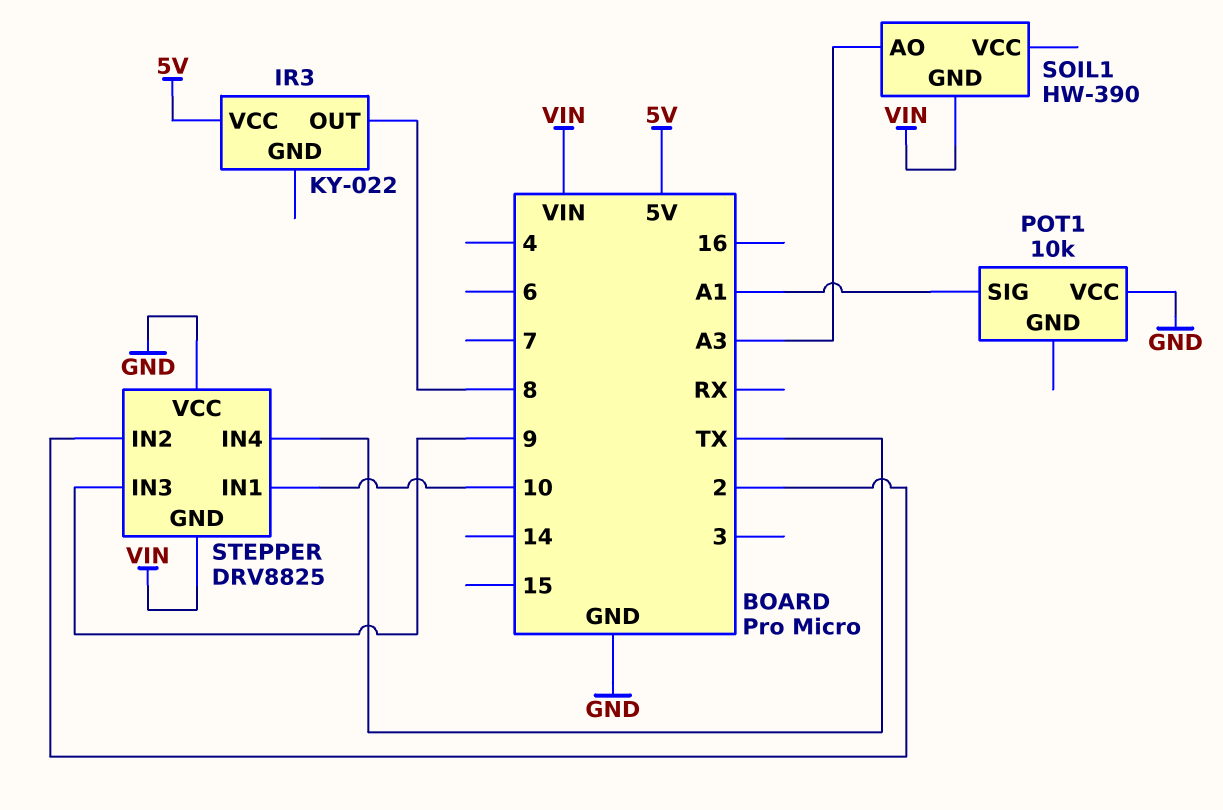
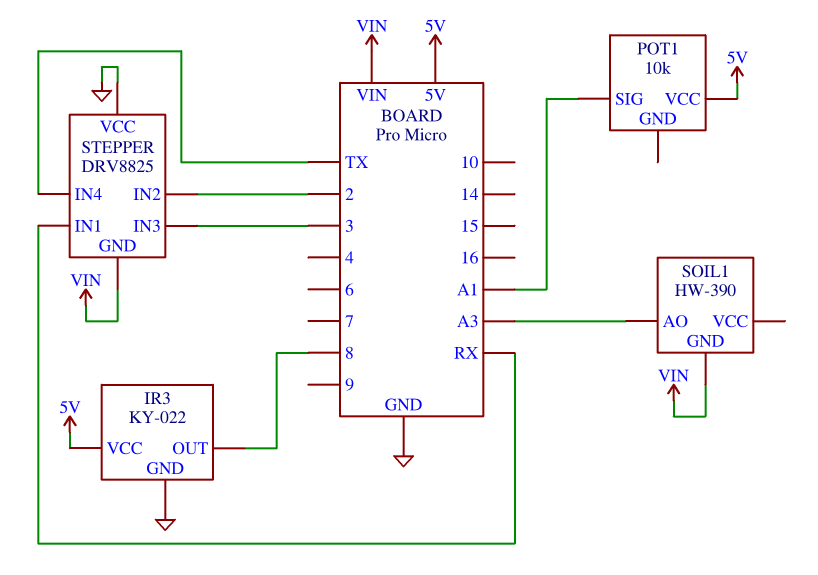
IR3 pin GND: none -> GND
POT1 pin VCC: GND -> 5V
STEPPER pin IN1: 10 -> RX
STEPPER pin IN3: 9 -> 3

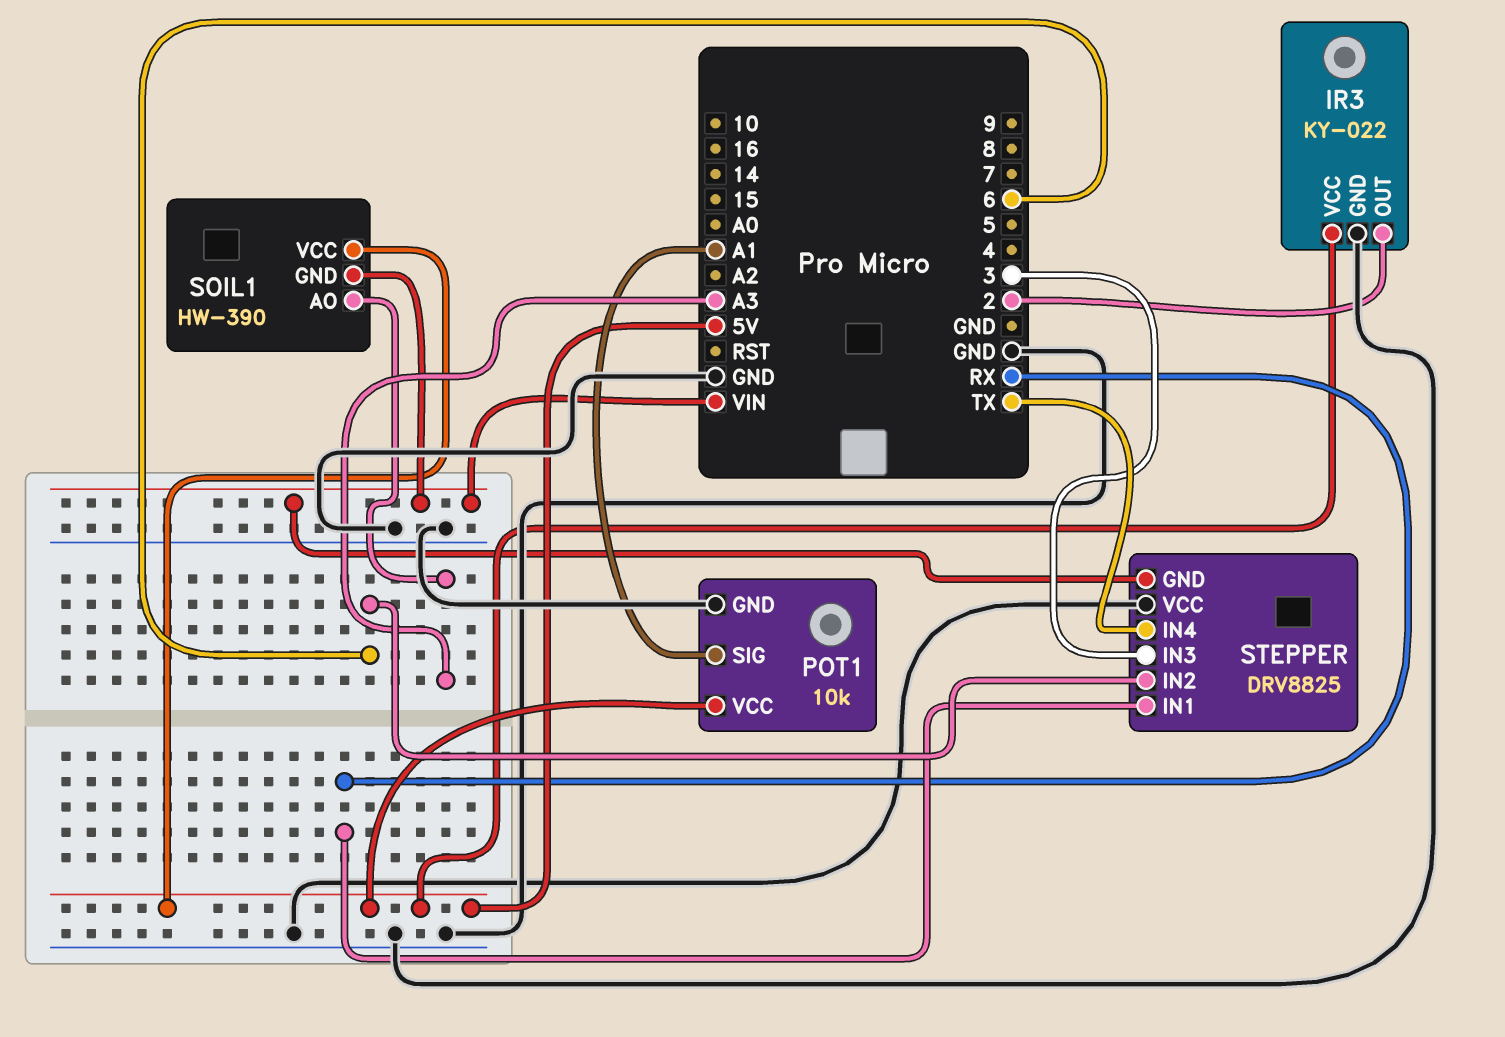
IR3 pin OUT: 8 -> 2
POT1 pin GND: none -> GND
SOIL1 pin VCC: none -> 5V
STEPPER pin IN2: 2 -> 6

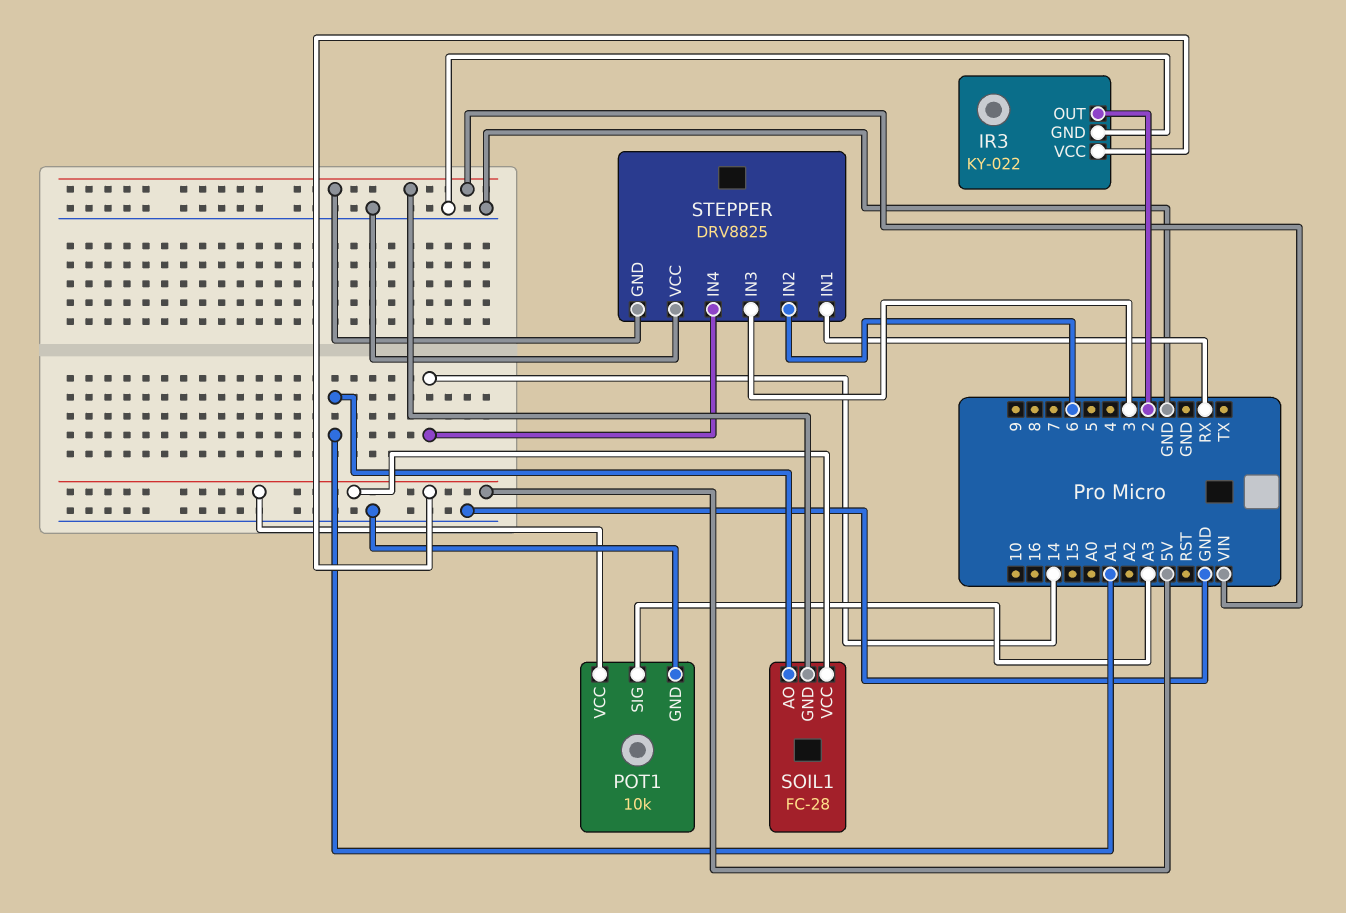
POT1 pin SIG: A1 -> A3
SOIL1: HW-390 -> FC-28
SOIL1 pin AO: A3 -> A1
STEPPER pin IN4: TX -> 14

